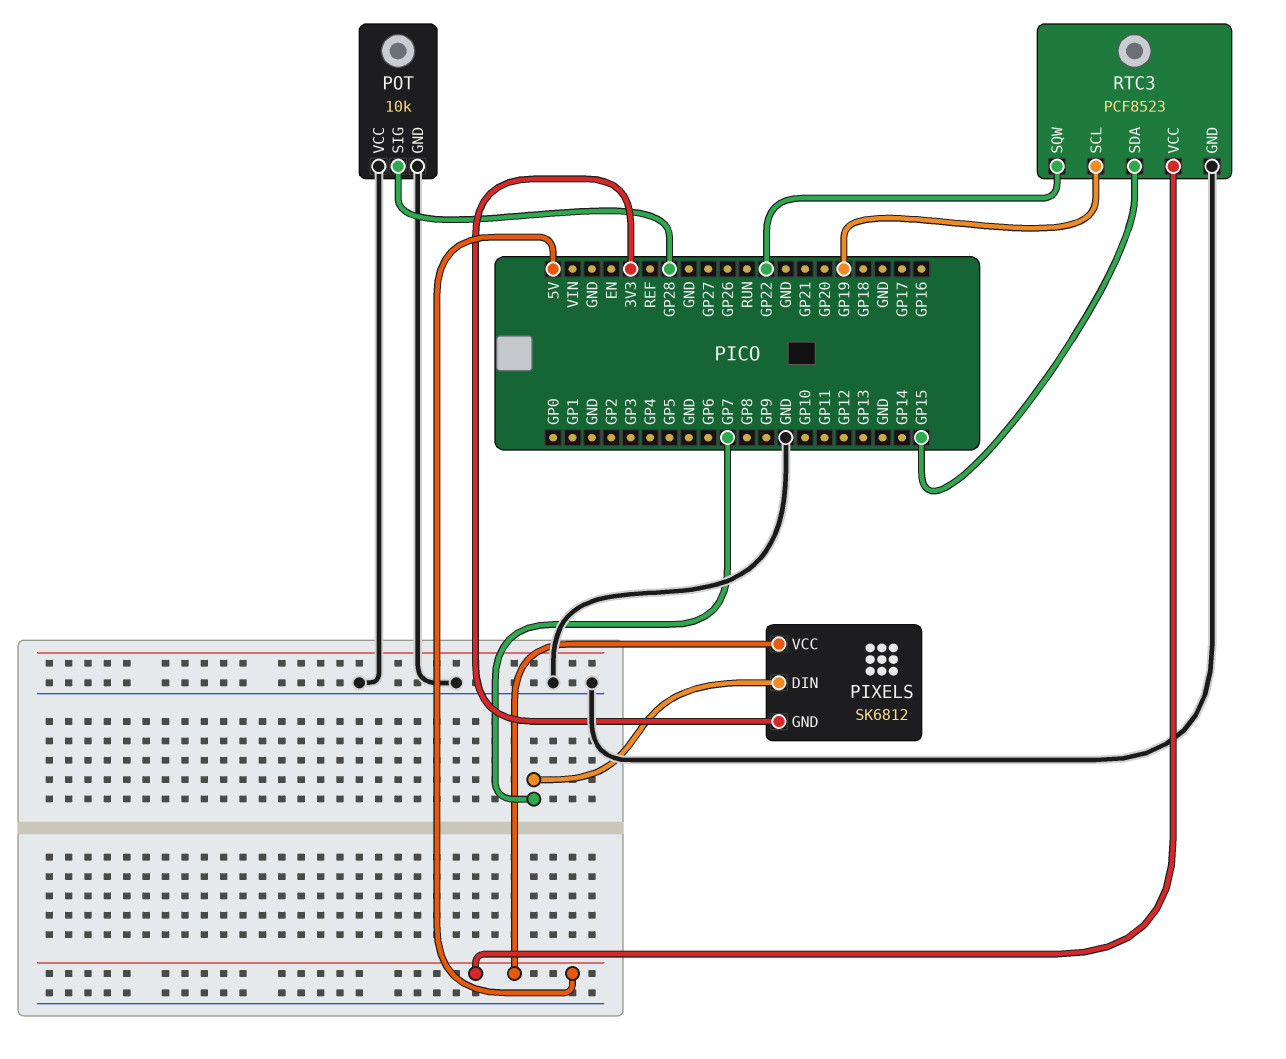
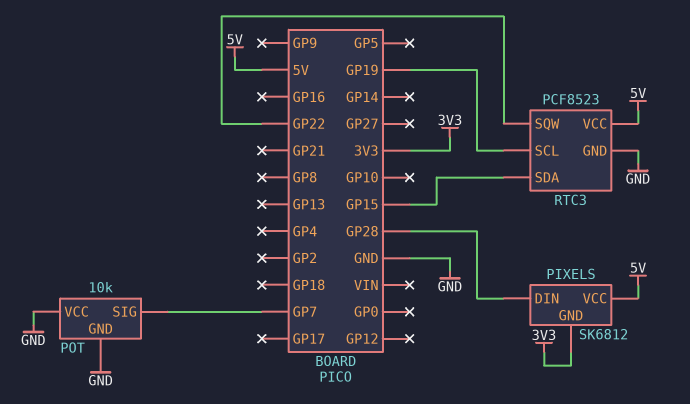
PIXELS pin DIN: GP7 -> GP28
POT pin SIG: GP28 -> GP7

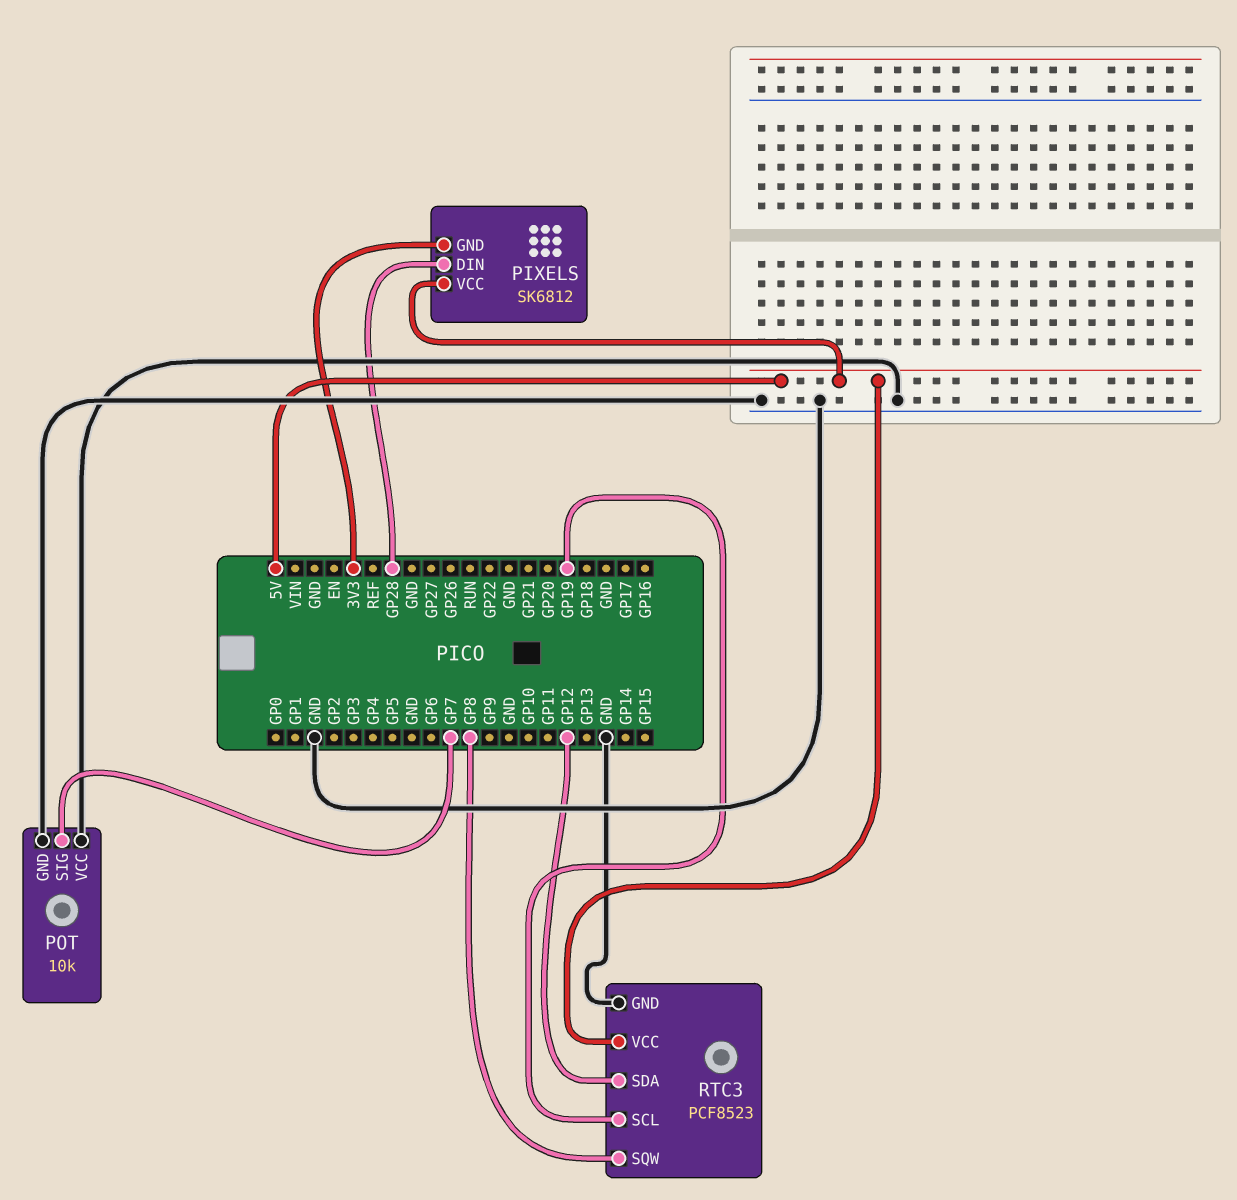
RTC3 pin SDA: GP15 -> GP12
RTC3 pin SQW: GP22 -> GP8

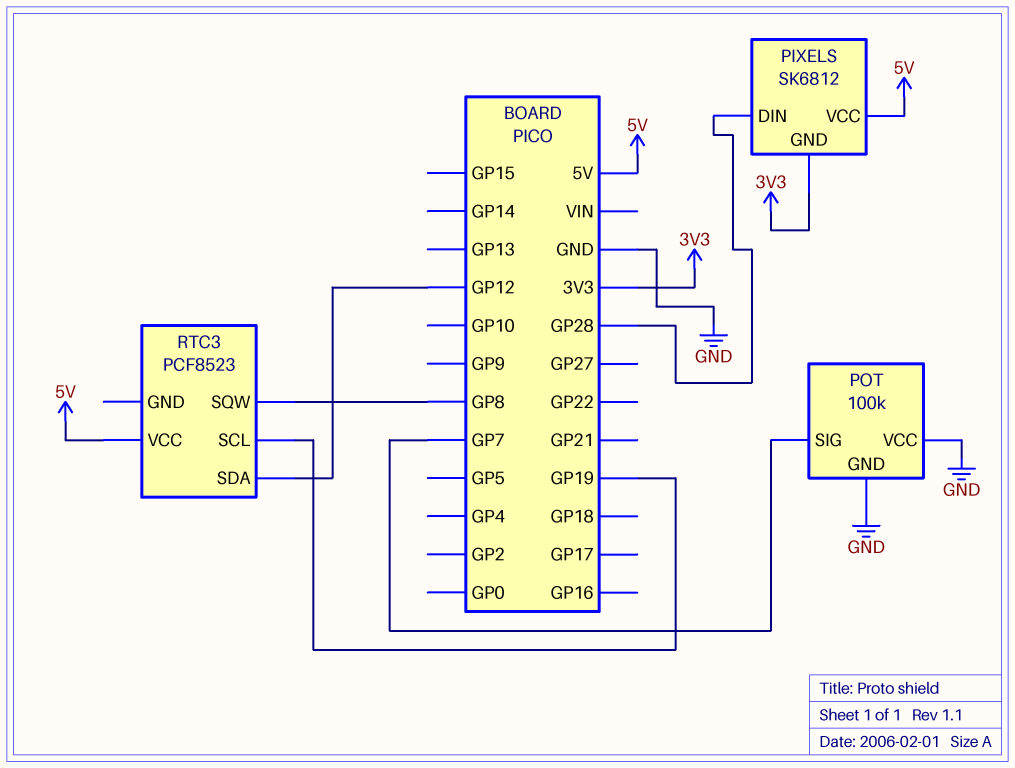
POT: 10k -> 100k
RTC3 pin GND: GND -> none

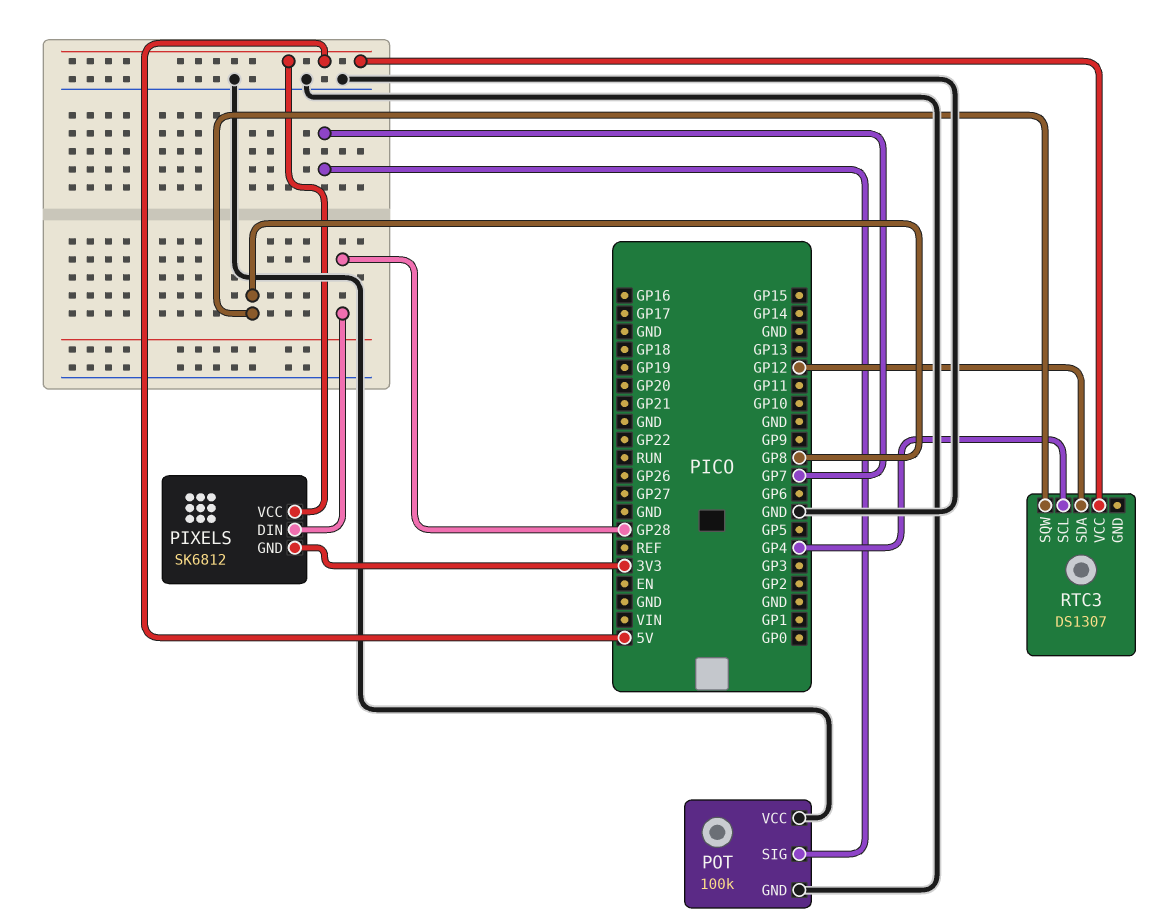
RTC3: PCF8523 -> DS1307
RTC3 pin SCL: GP19 -> GP4

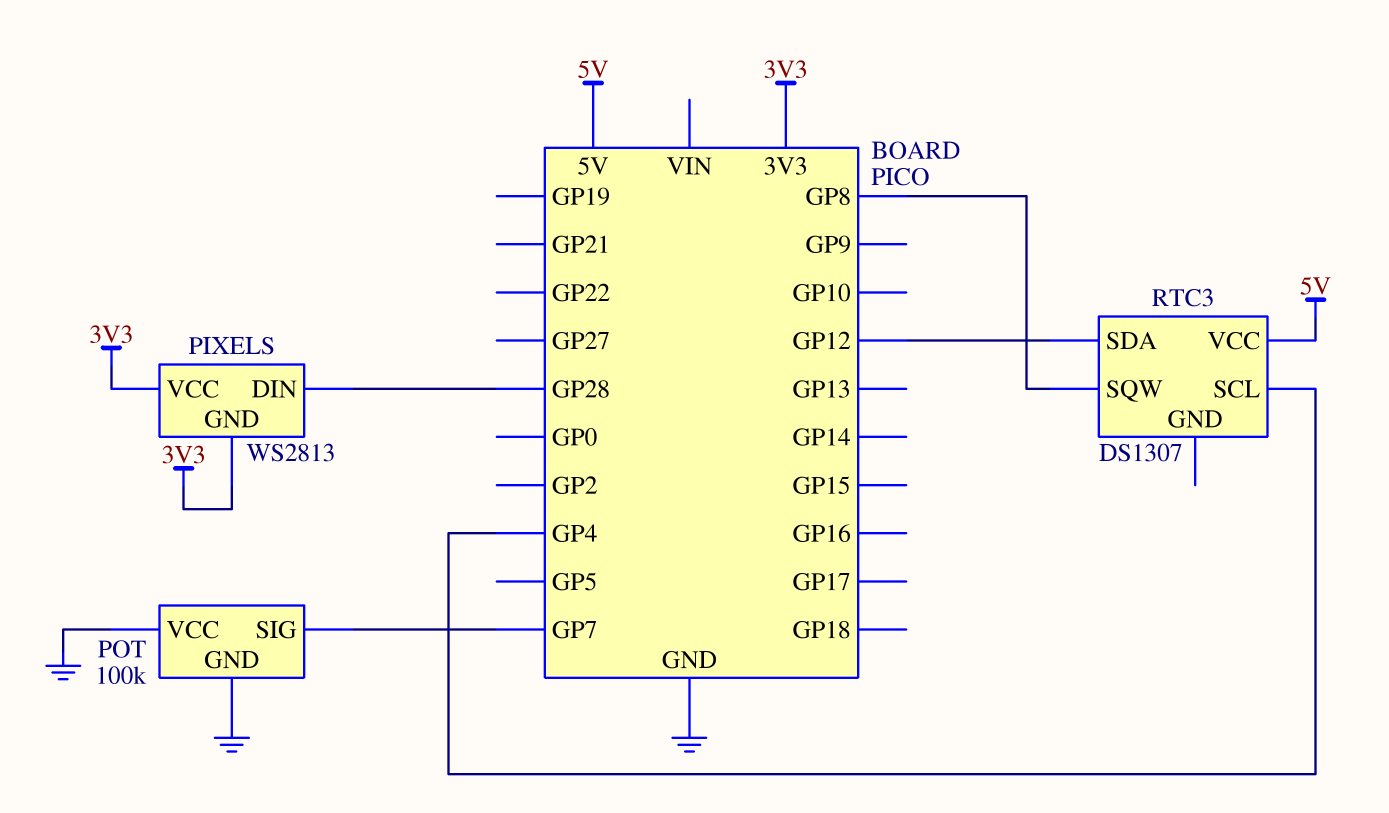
PIXELS: SK6812 -> WS2813
PIXELS pin VCC: 5V -> 3V3

